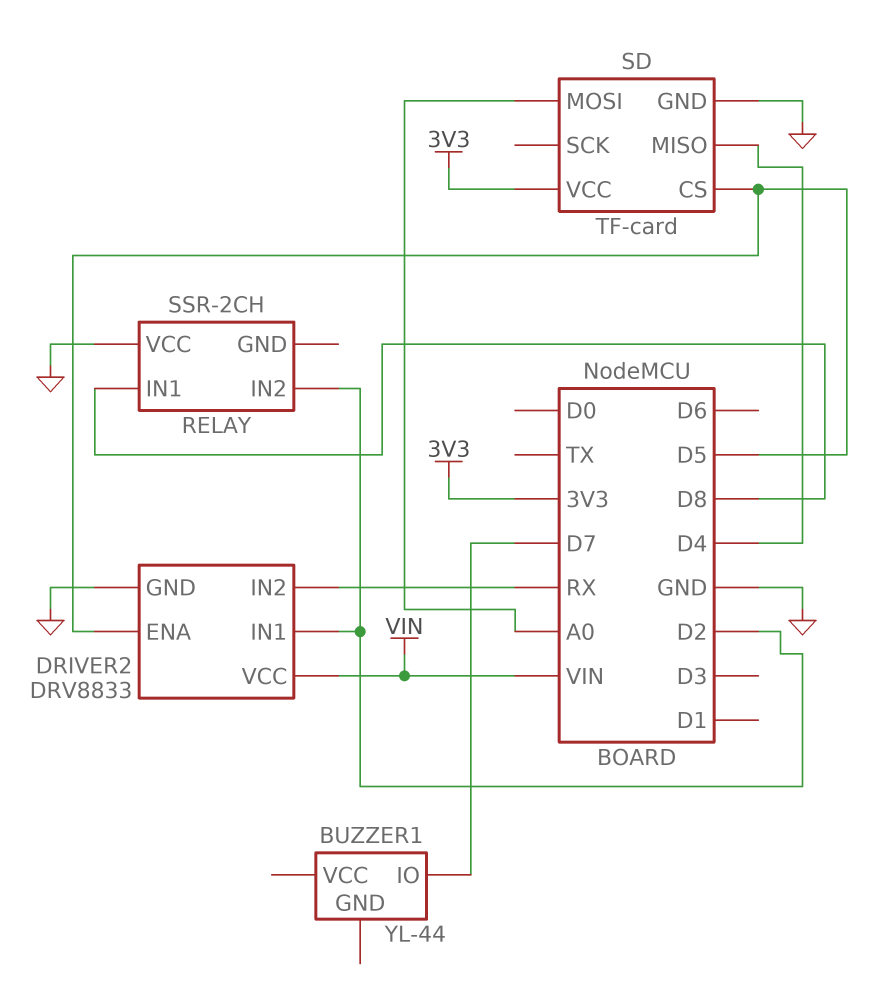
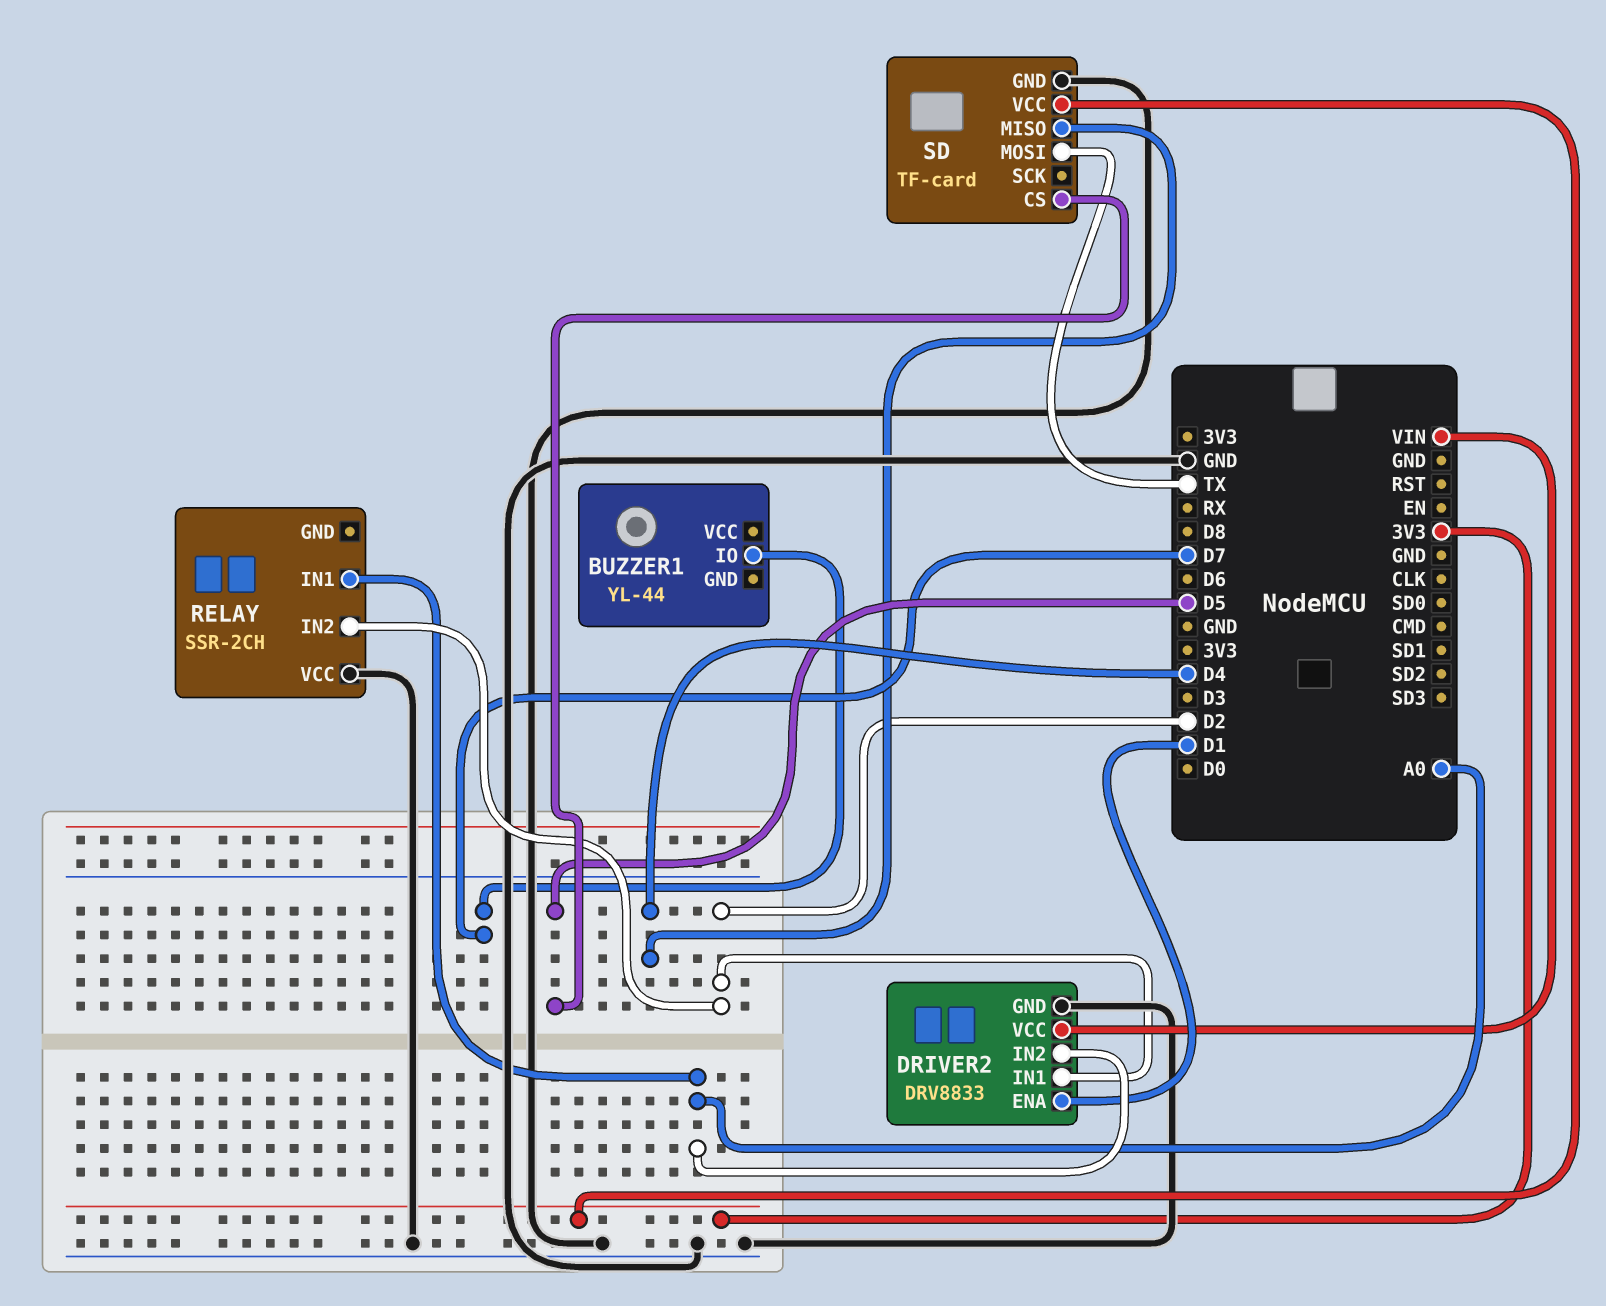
DRIVER2 pin ENA: D5 -> D1
DRIVER2 pin IN2: RX -> A0
RELAY pin IN1: D8 -> A0
SD pin MOSI: A0 -> TX

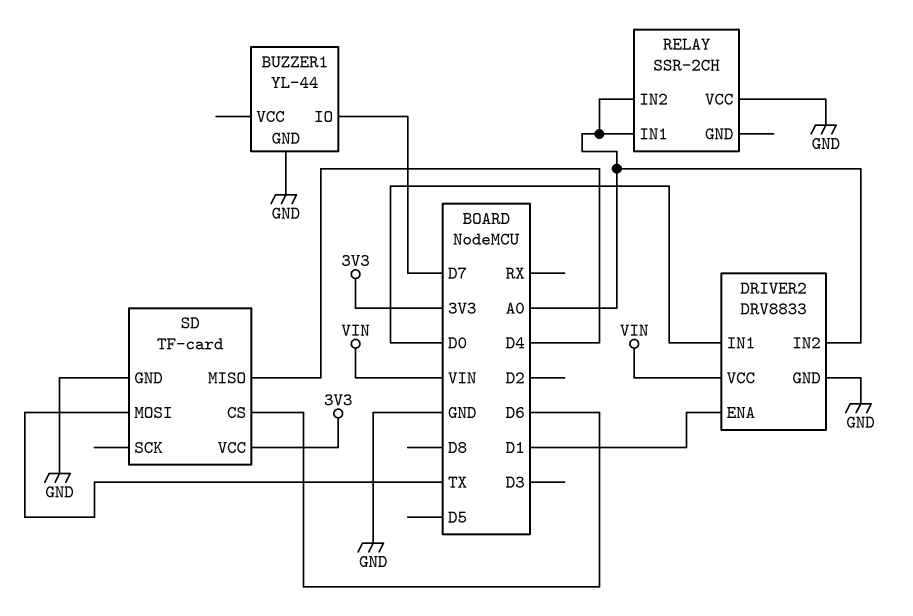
BUZZER1 pin GND: none -> GND
DRIVER2 pin IN1: D2 -> D0
RELAY pin IN2: D2 -> A0
SD pin CS: D5 -> D6

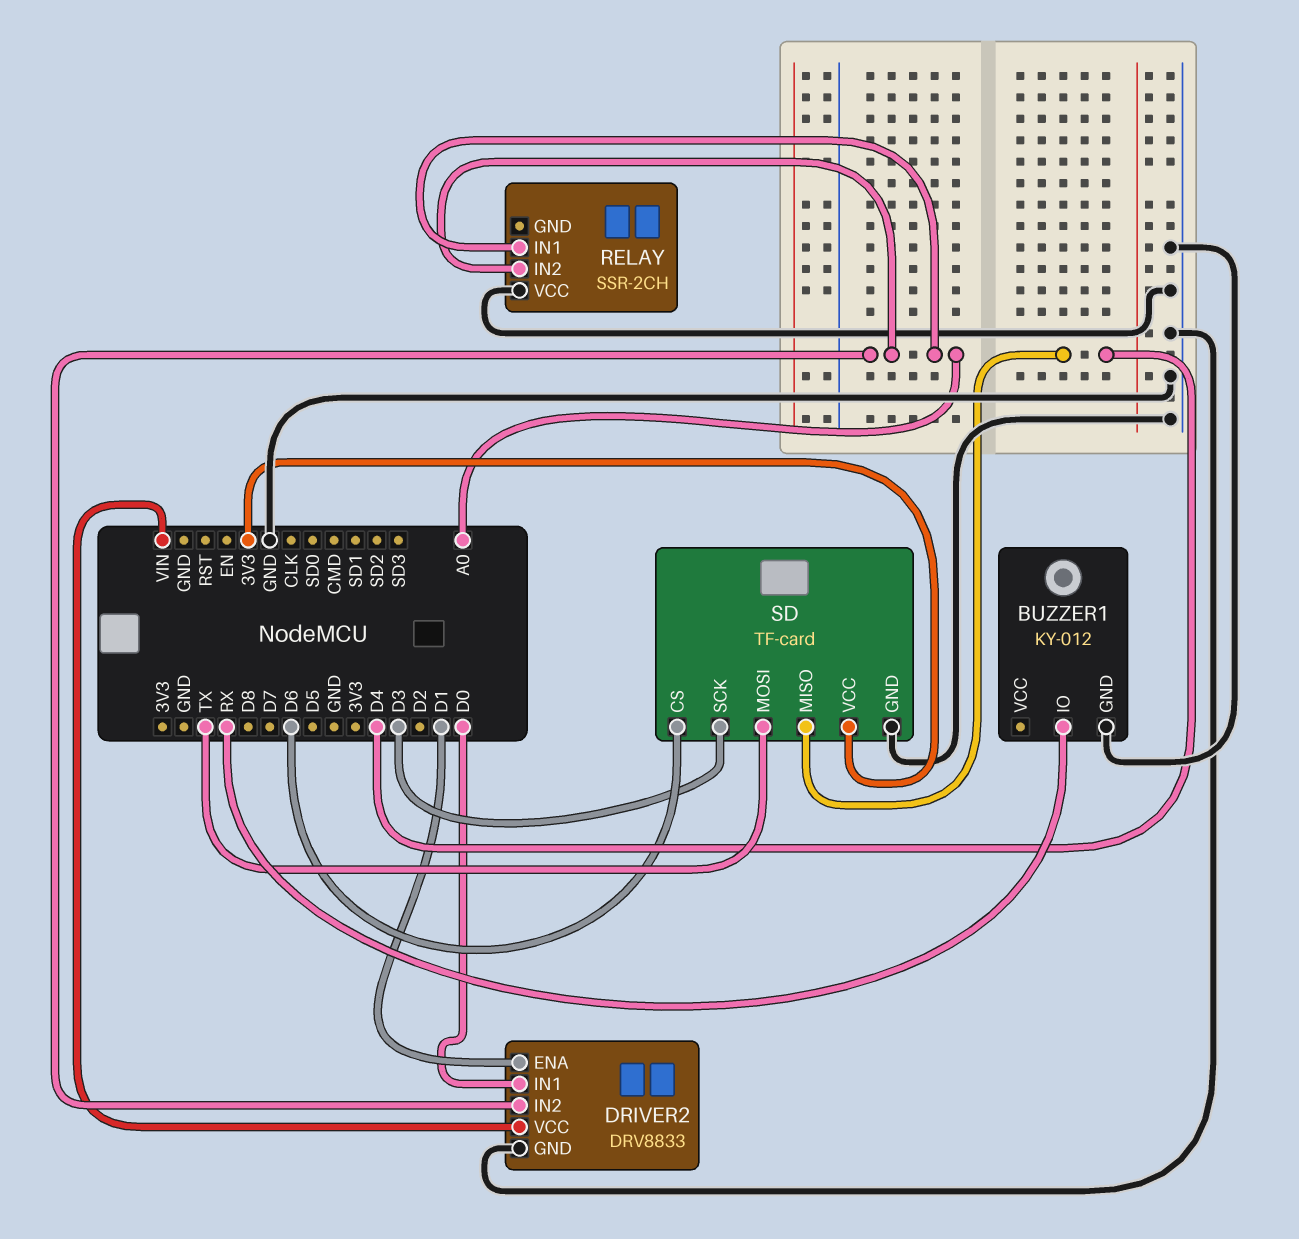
BUZZER1: YL-44 -> KY-012
BUZZER1 pin IO: D7 -> RX
SD pin SCK: none -> D3

